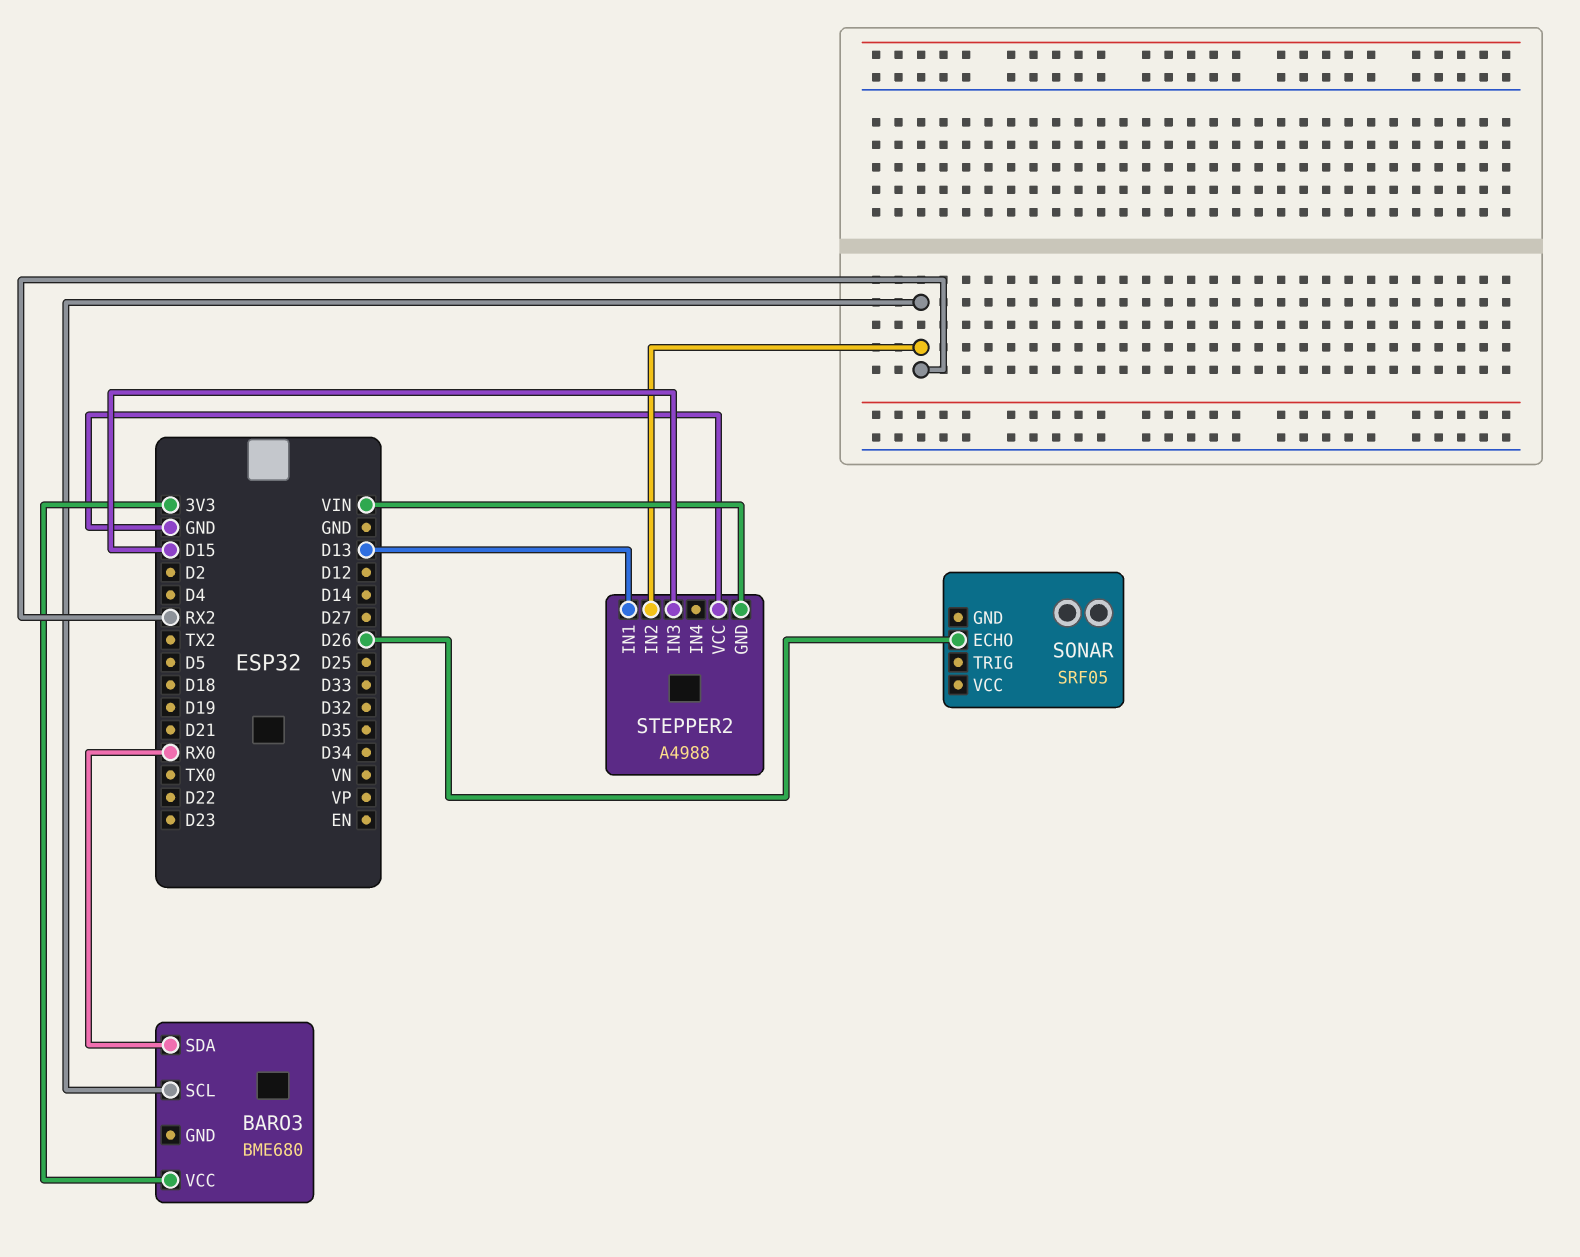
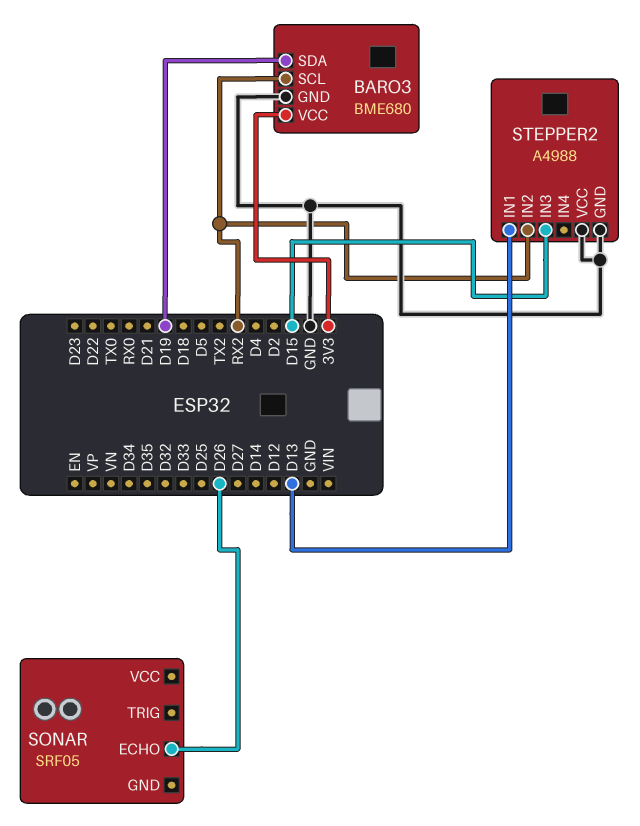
BARO3 pin GND: none -> GND
BARO3 pin SDA: RX0 -> D19
STEPPER2 pin GND: VIN -> GND

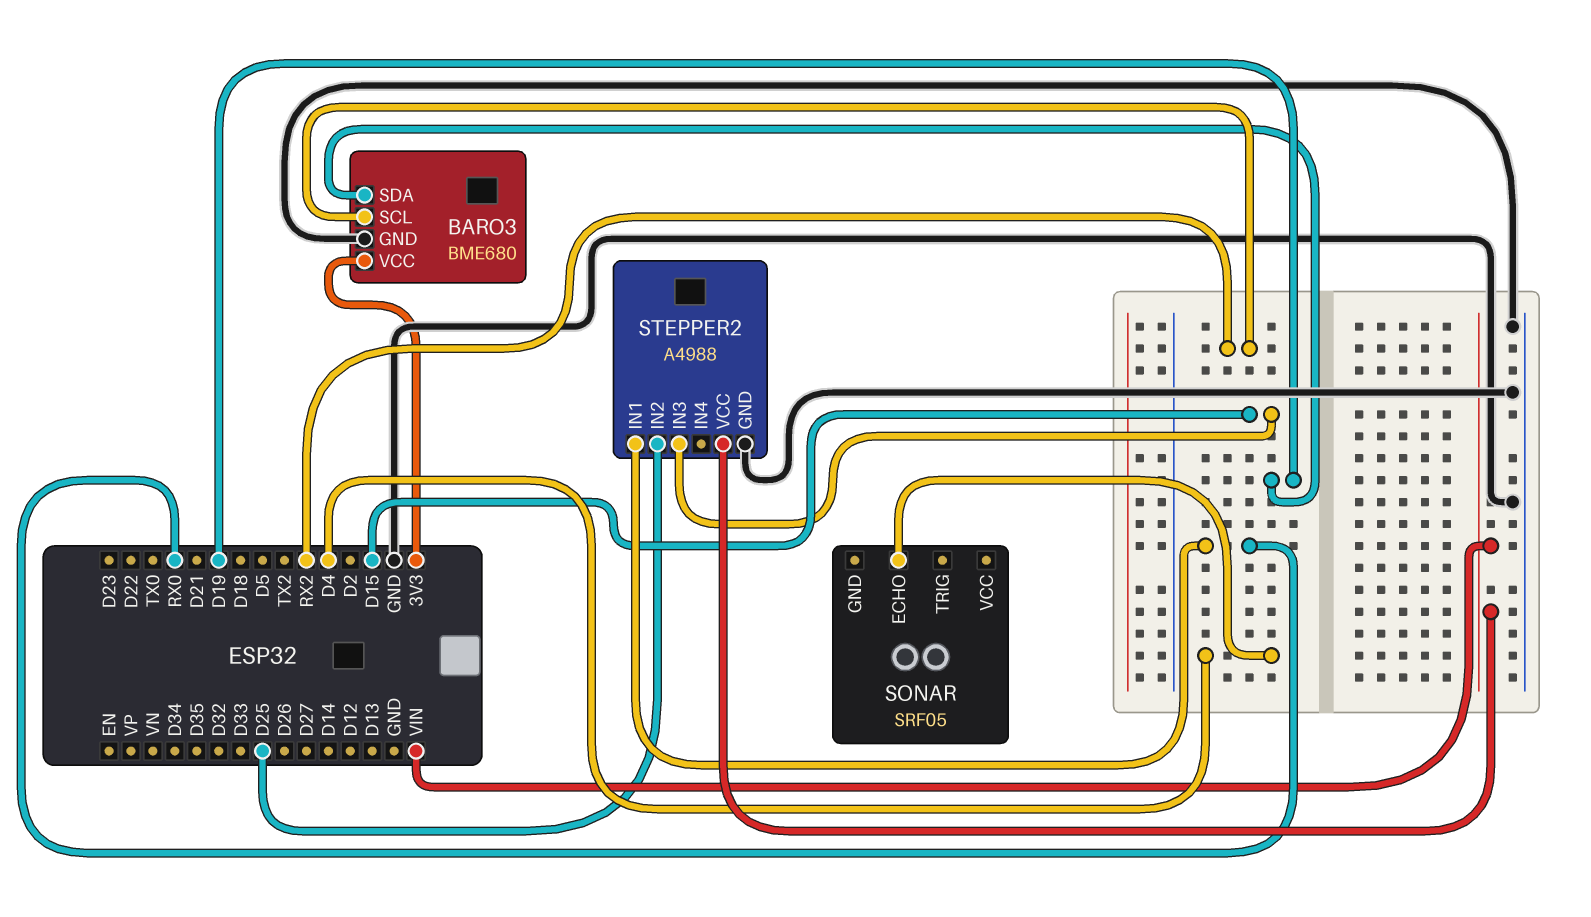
SONAR pin ECHO: D26 -> D4
STEPPER2 pin IN1: D13 -> RX0
STEPPER2 pin IN2: RX2 -> D25
STEPPER2 pin VCC: GND -> VIN

